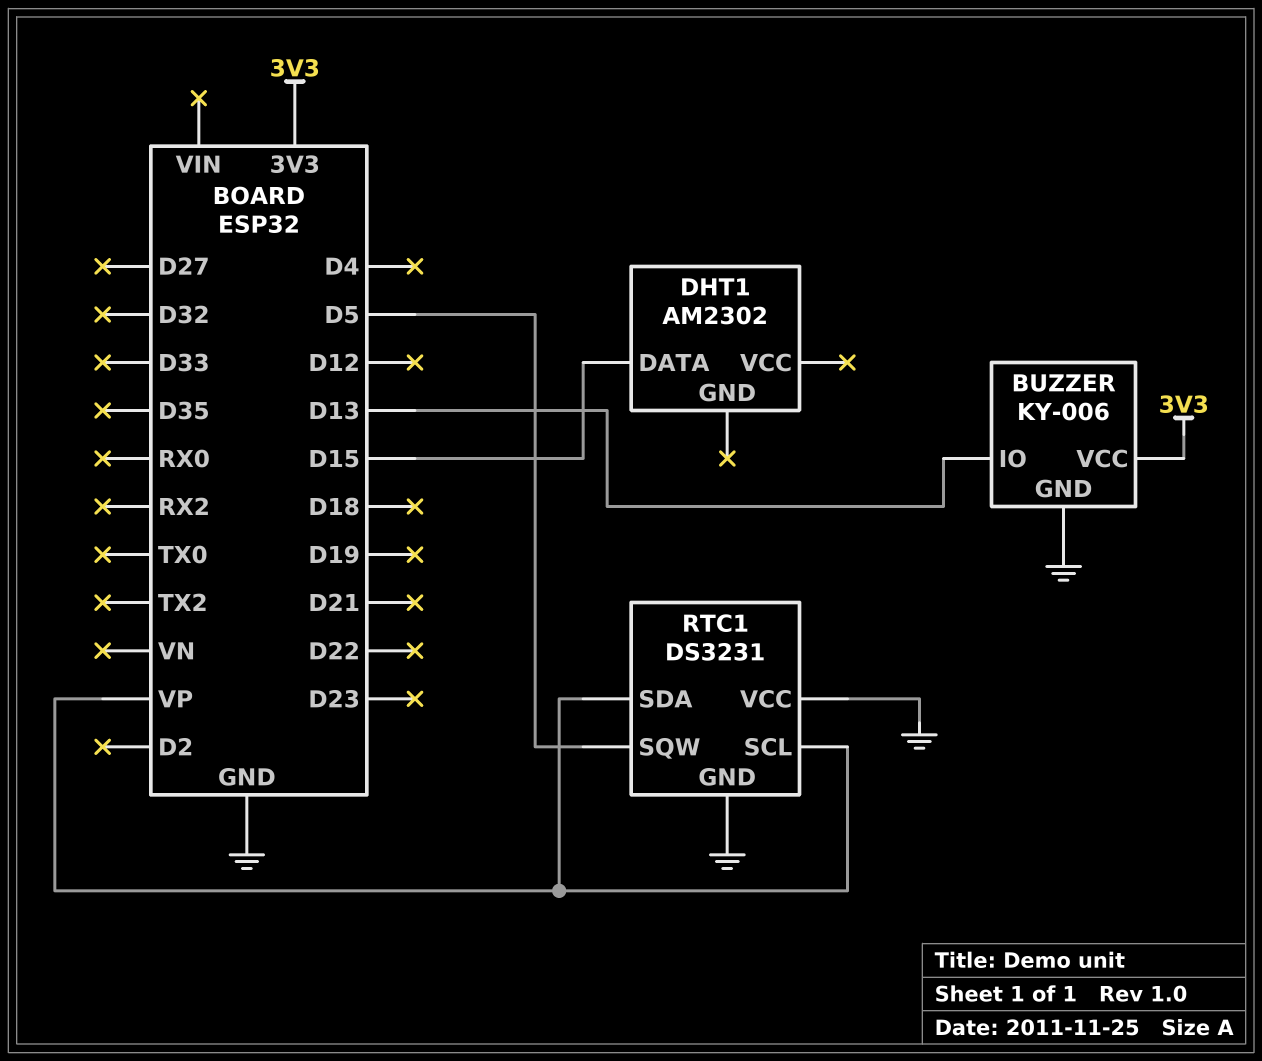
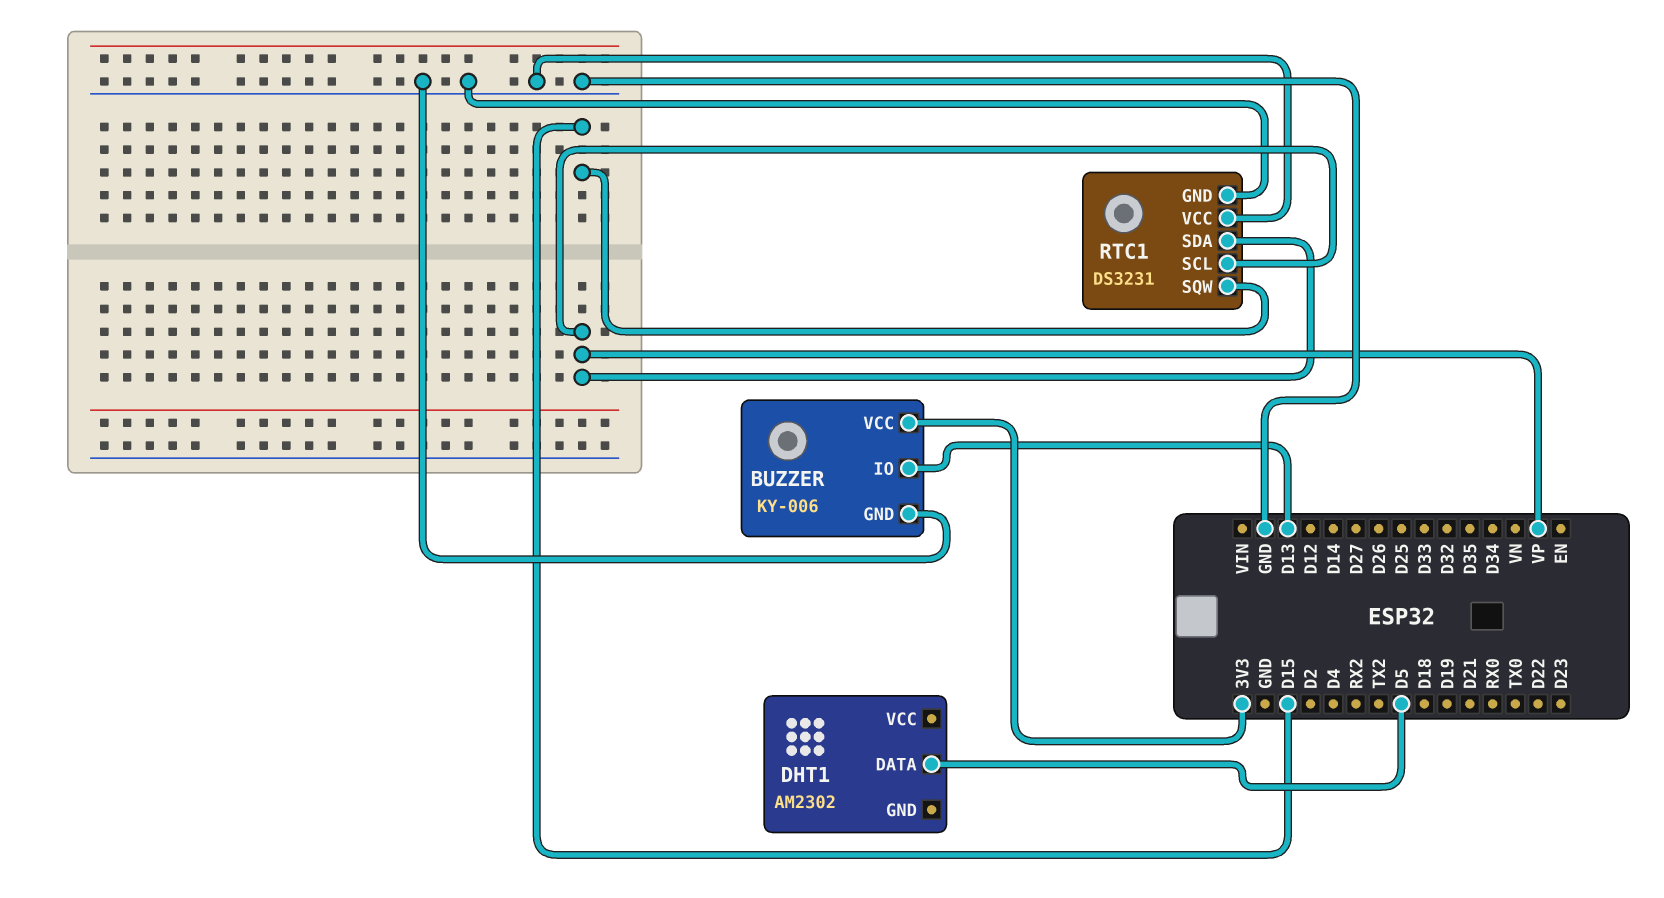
DHT1 pin DATA: D15 -> D5
RTC1 pin SQW: D5 -> D15

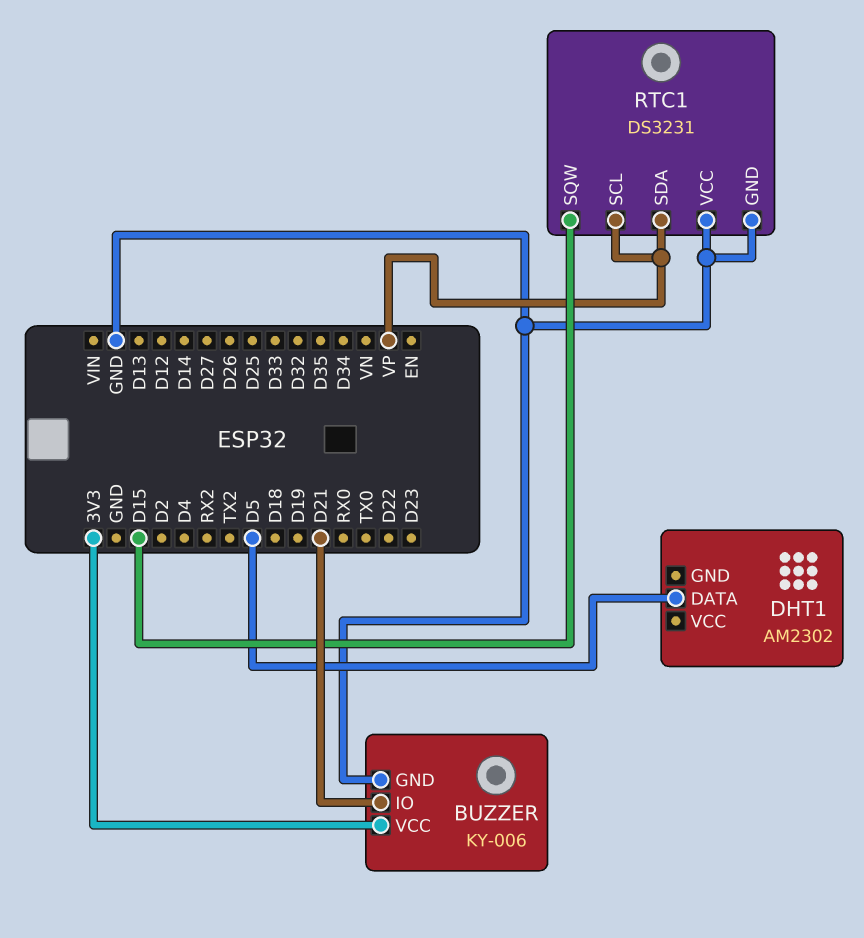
BUZZER pin IO: D13 -> D21

